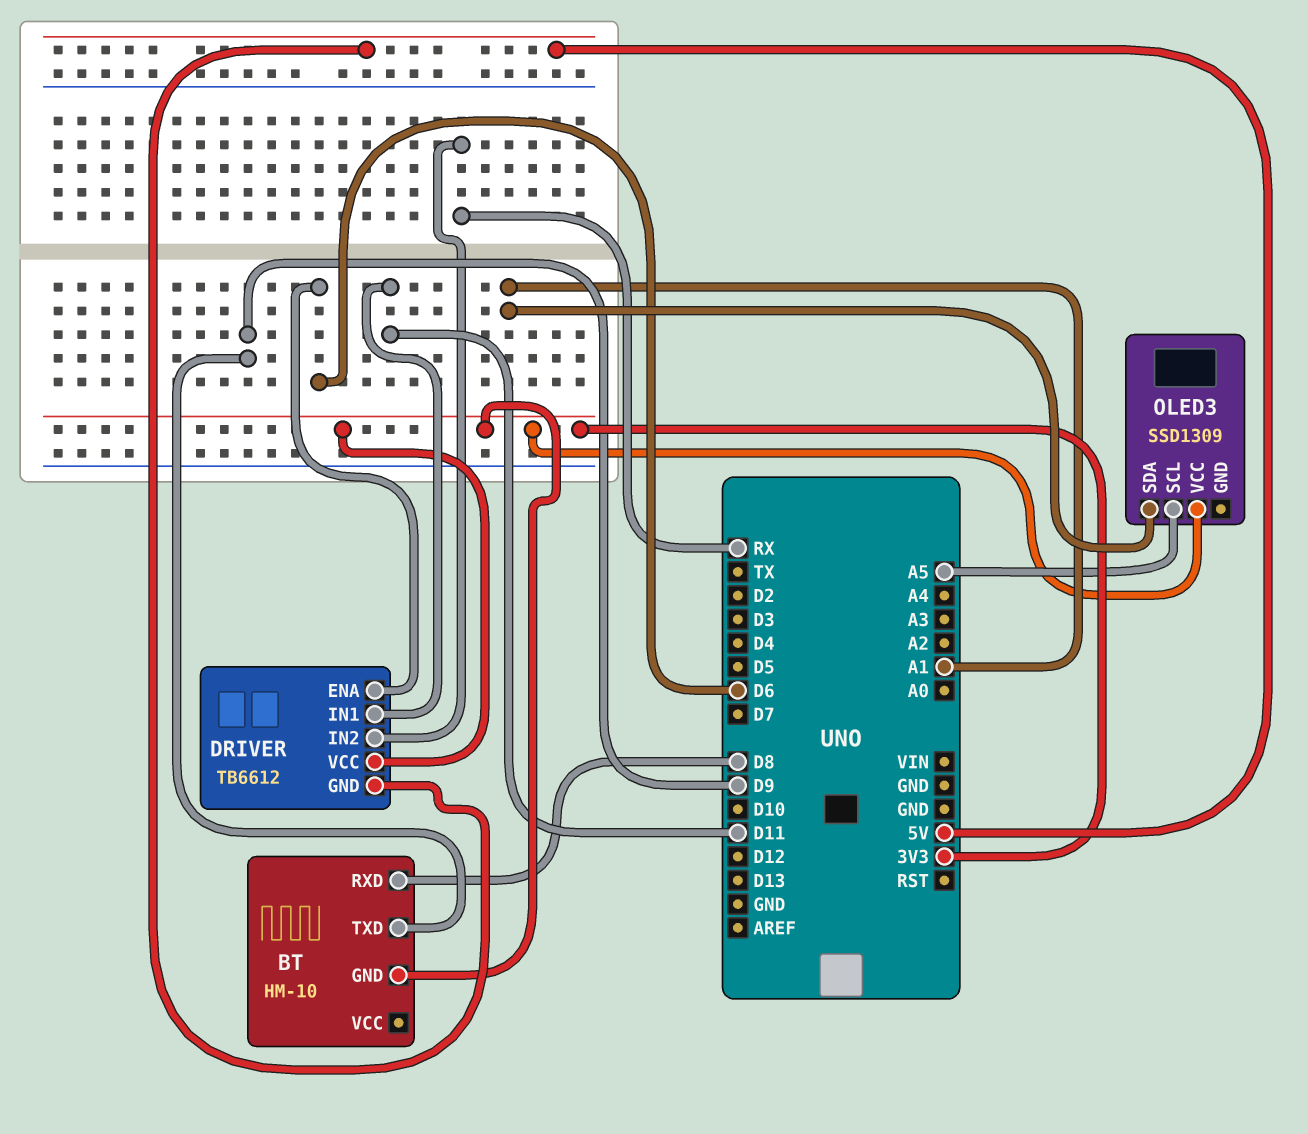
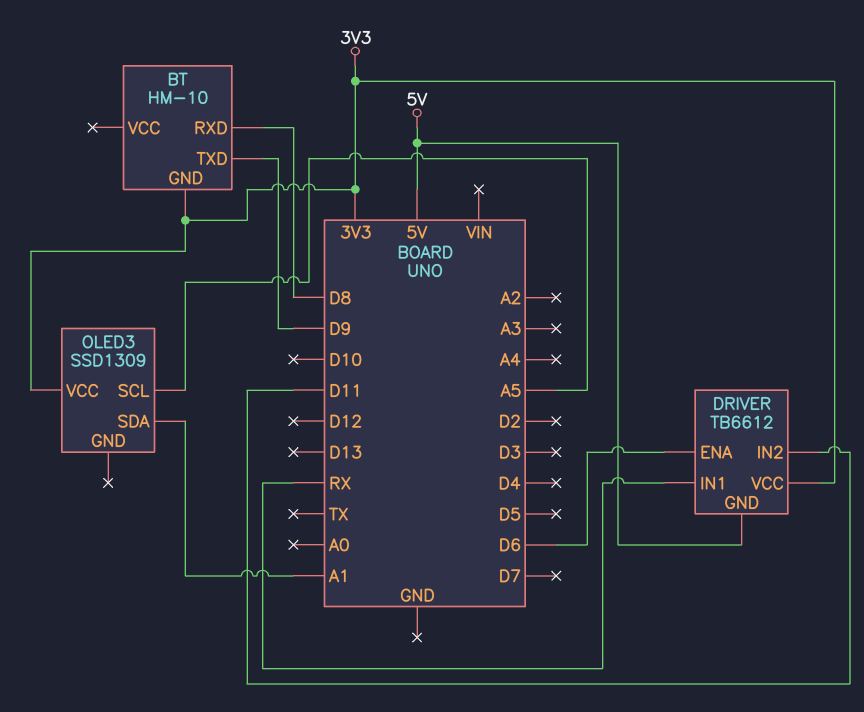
DRIVER pin IN1: D11 -> RX
DRIVER pin IN2: RX -> D11

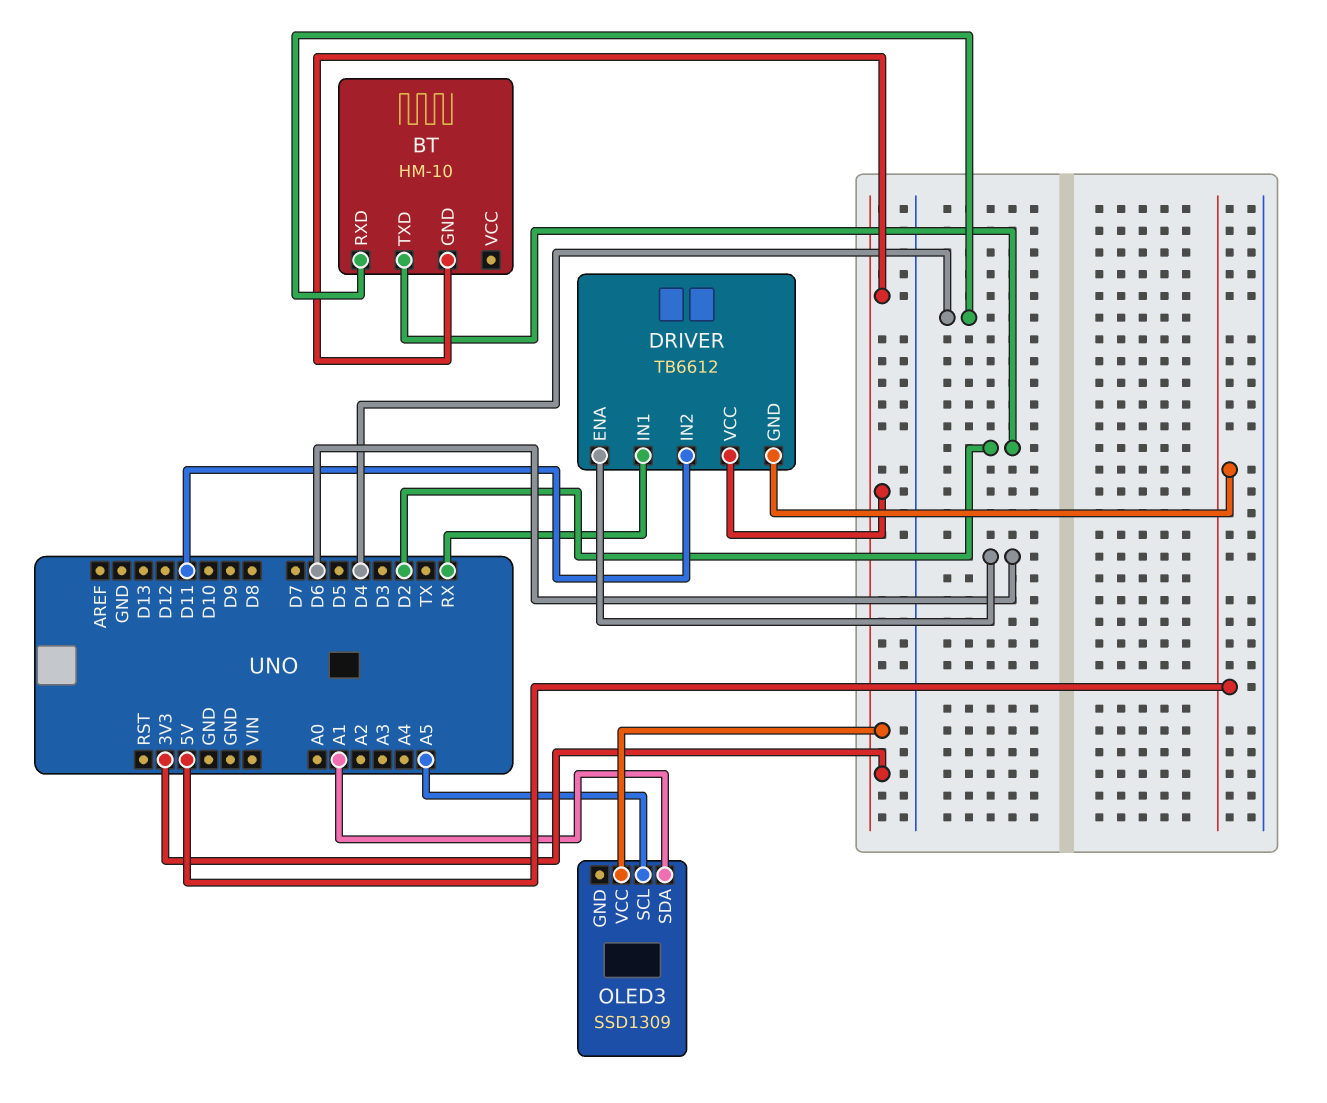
BT pin RXD: D8 -> D4
BT pin TXD: D9 -> D2

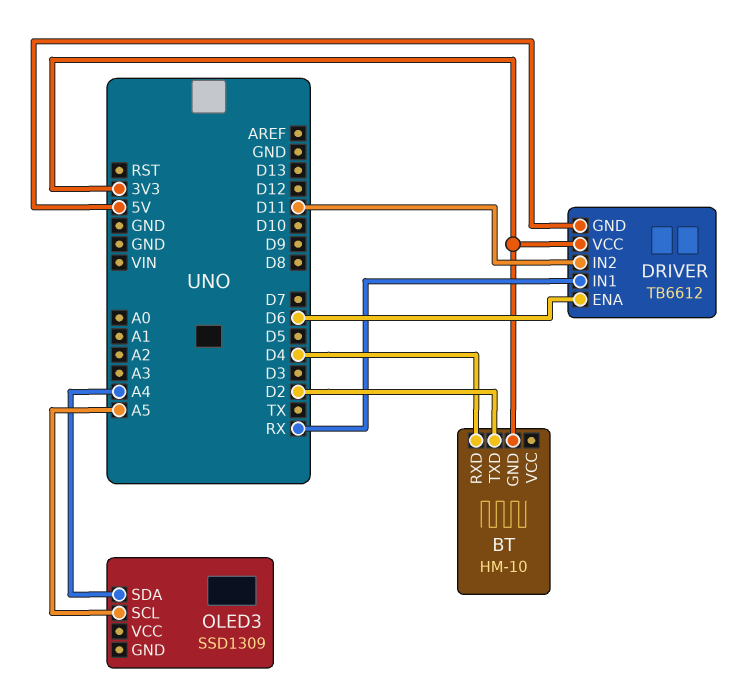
OLED3 pin SDA: A1 -> A4
OLED3 pin VCC: 3V3 -> none

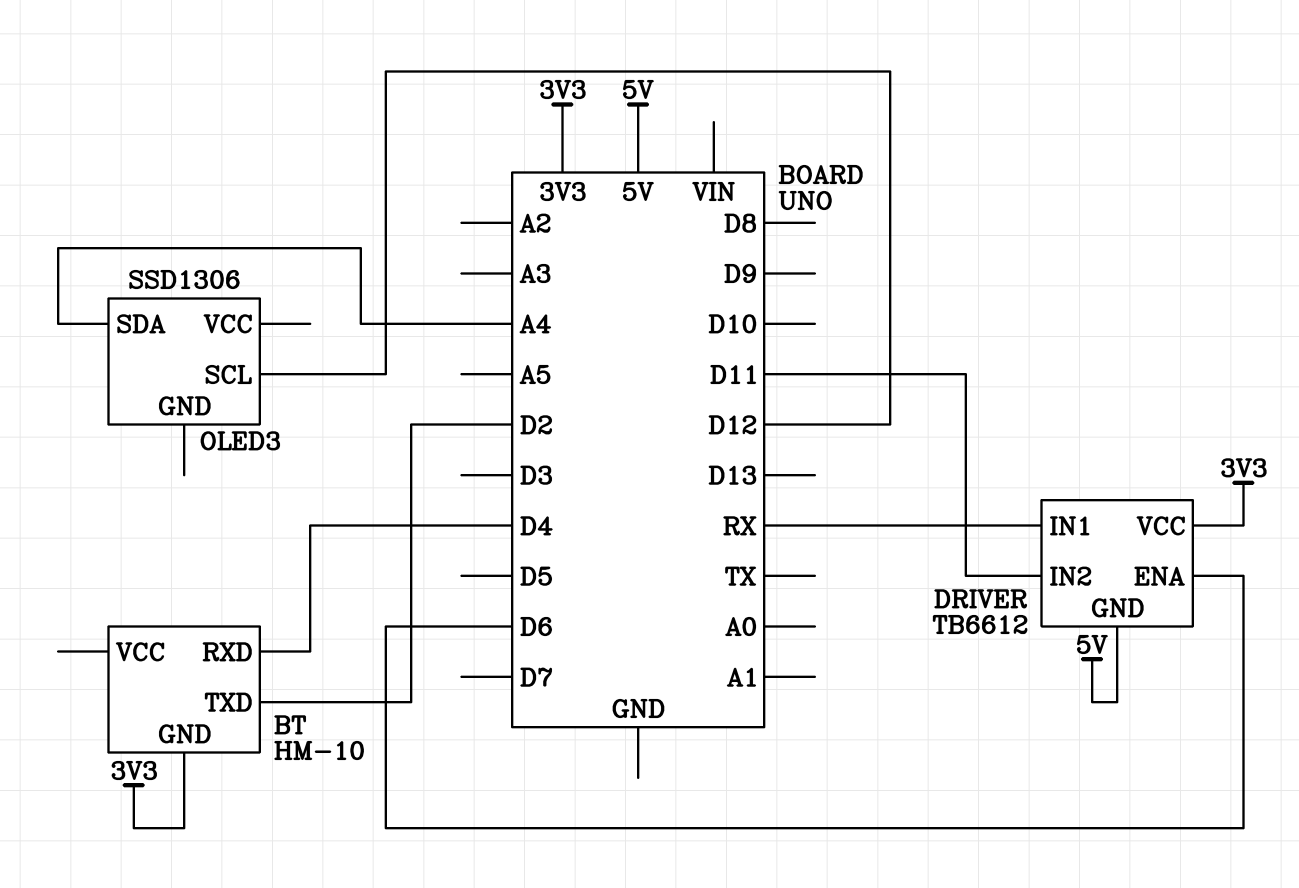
OLED3: SSD1309 -> SSD1306
OLED3 pin SCL: A5 -> D12

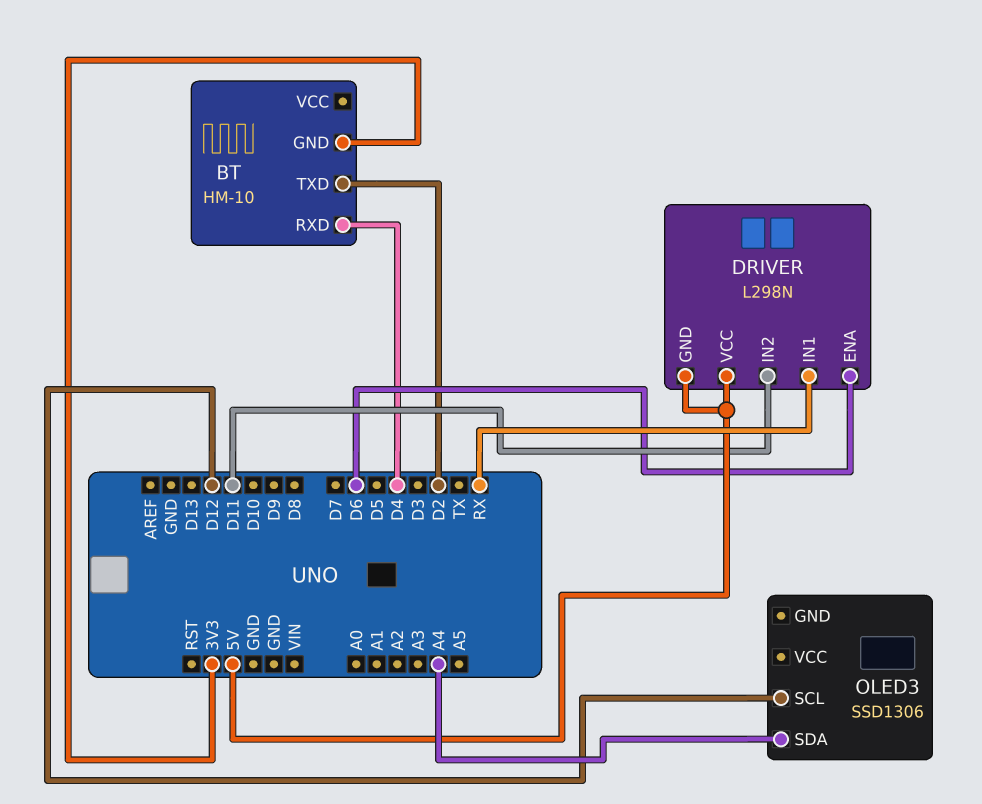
DRIVER: TB6612 -> L298N
DRIVER pin VCC: 3V3 -> 5V

